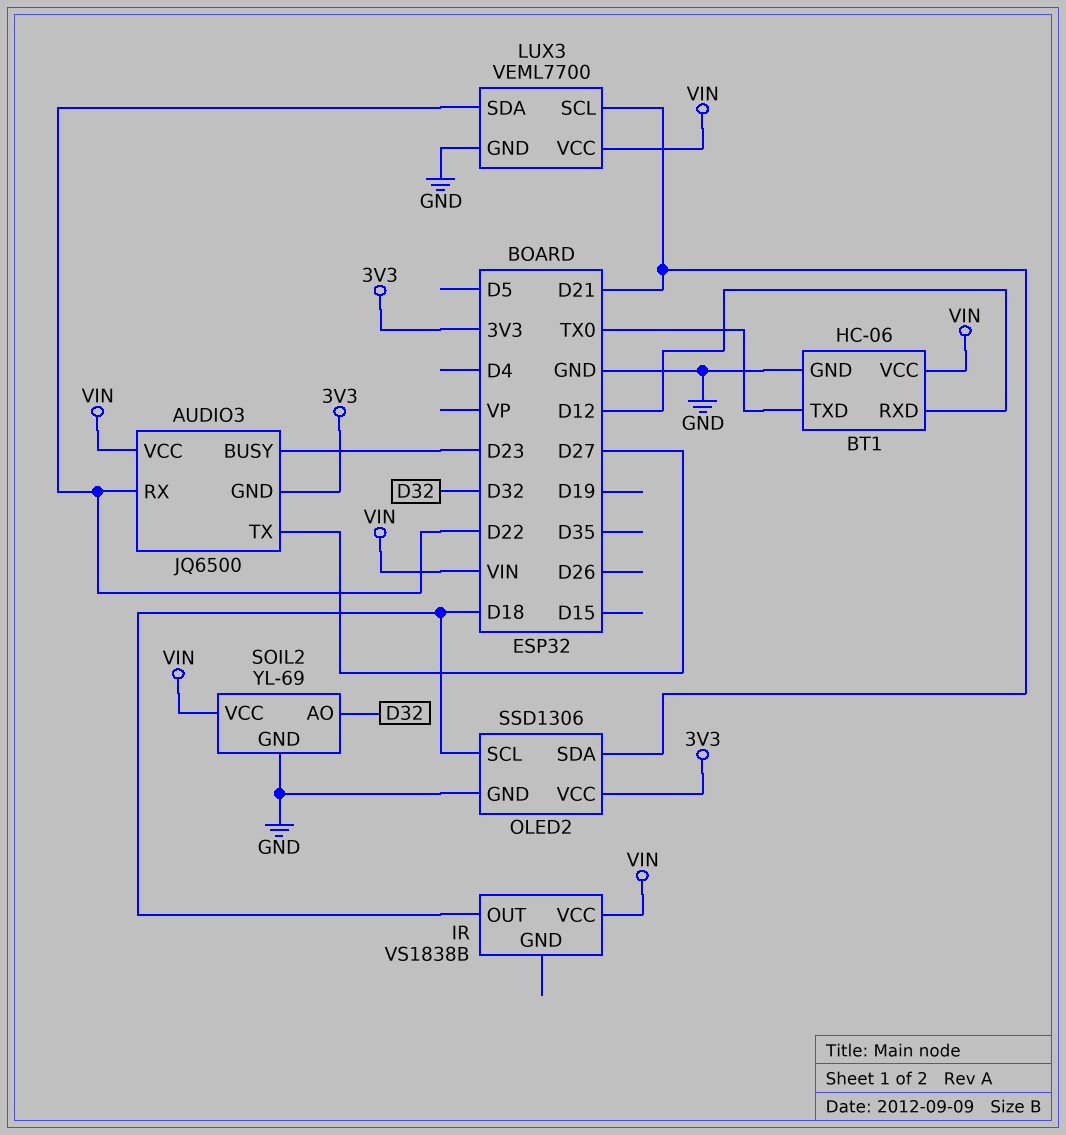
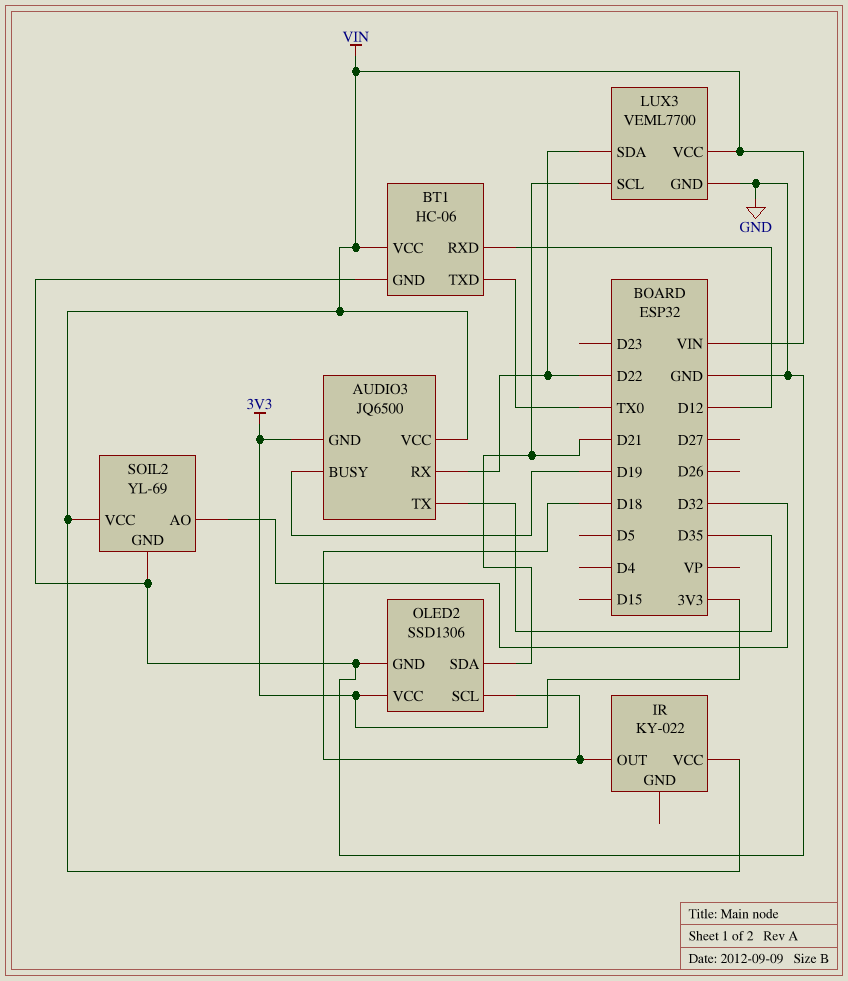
AUDIO3 pin BUSY: D23 -> D19
AUDIO3 pin TX: D27 -> D35
IR: VS1838B -> KY-022

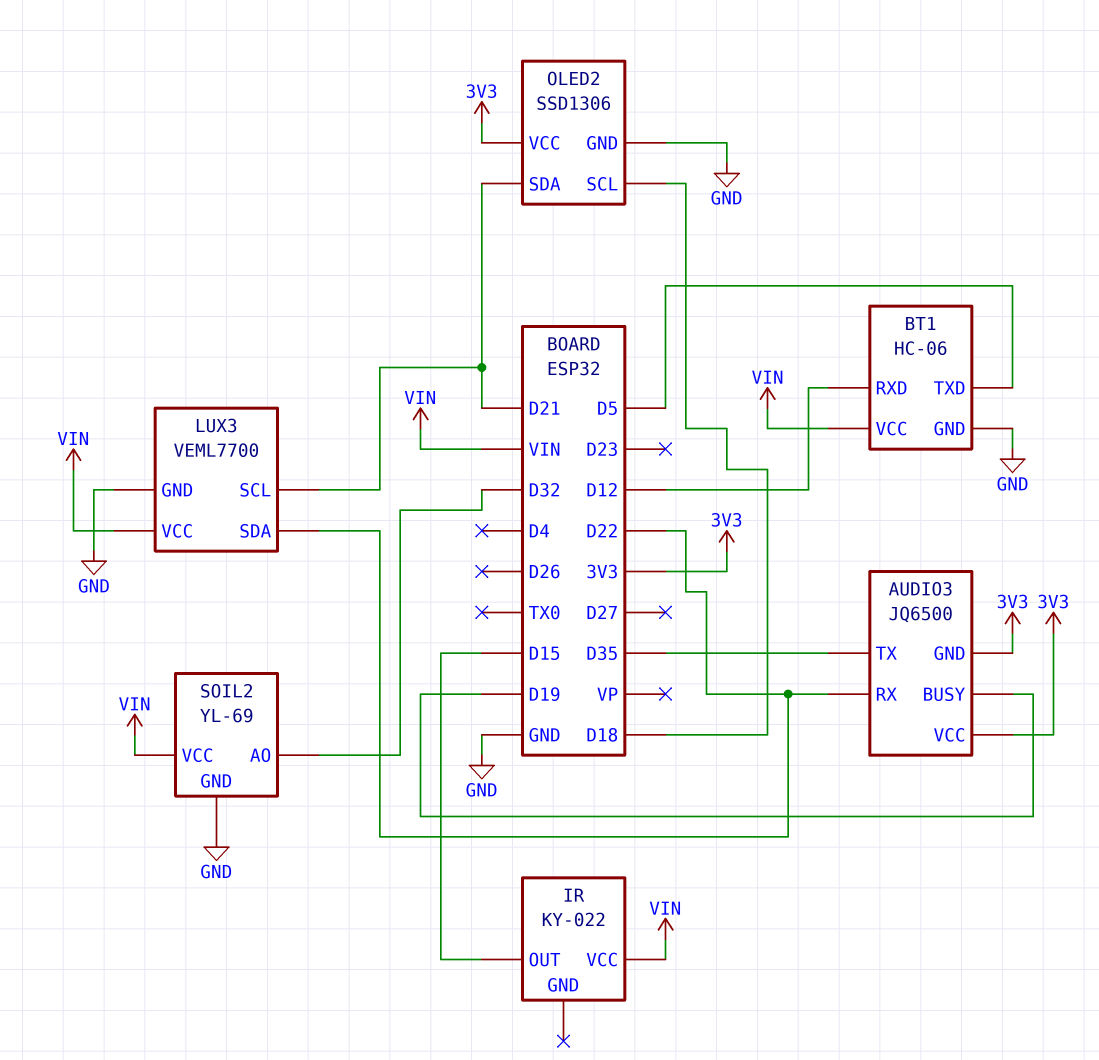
AUDIO3 pin VCC: VIN -> 3V3
BT1 pin TXD: TX0 -> D5
IR pin OUT: D18 -> D15

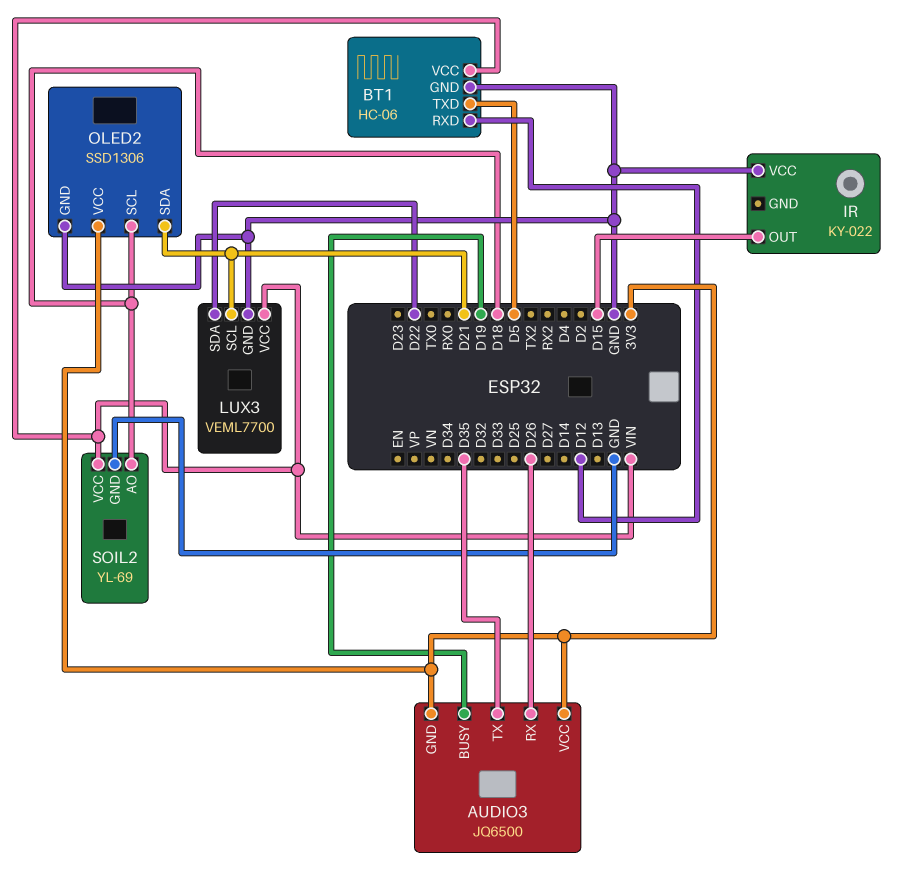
AUDIO3 pin RX: D22 -> D26
IR pin VCC: VIN -> GND
SOIL2 pin AO: D32 -> D18

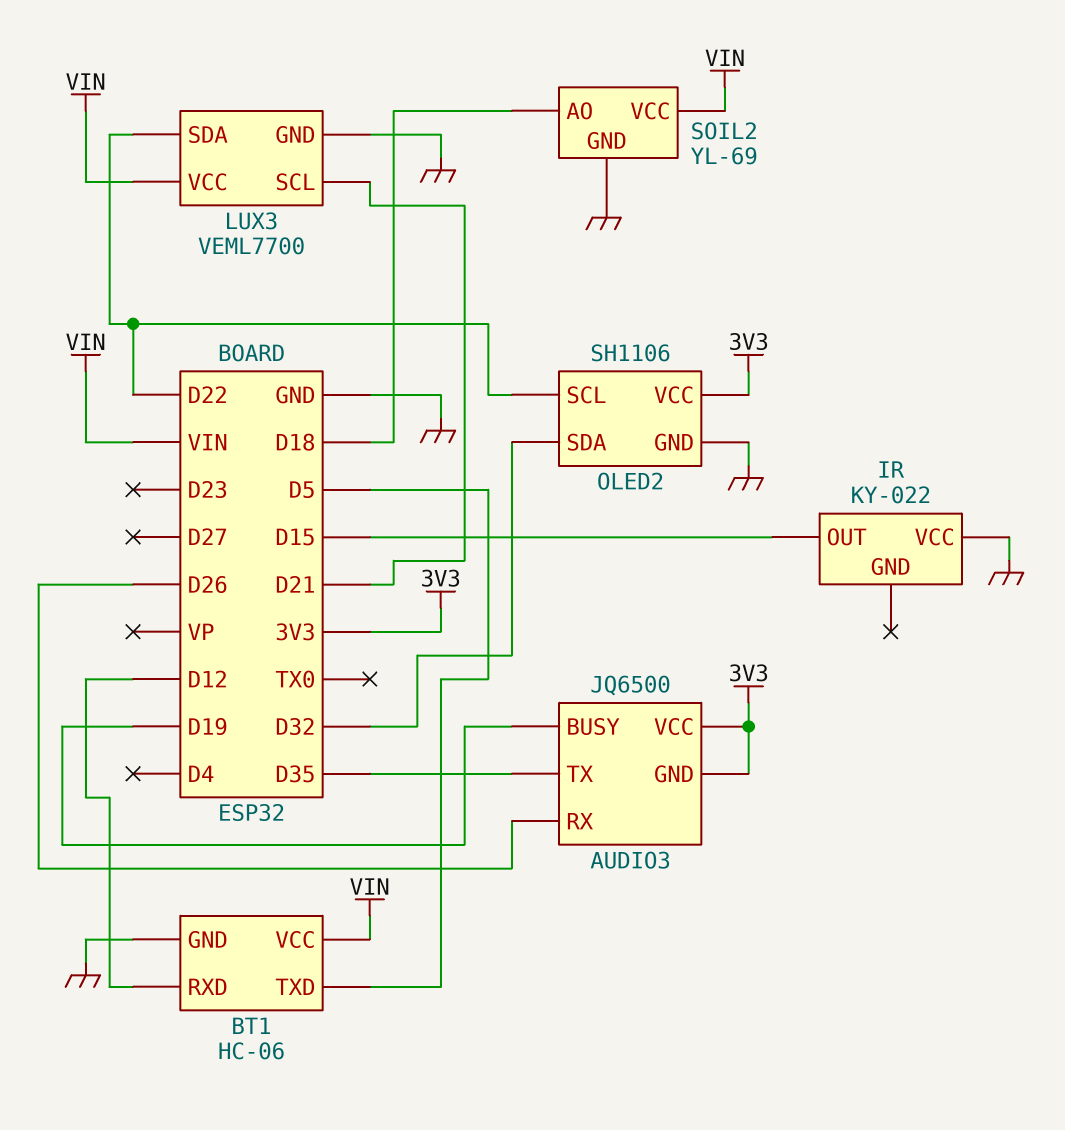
OLED2: SSD1306 -> SH1106
OLED2 pin SCL: D18 -> D22
OLED2 pin SDA: D21 -> D32

